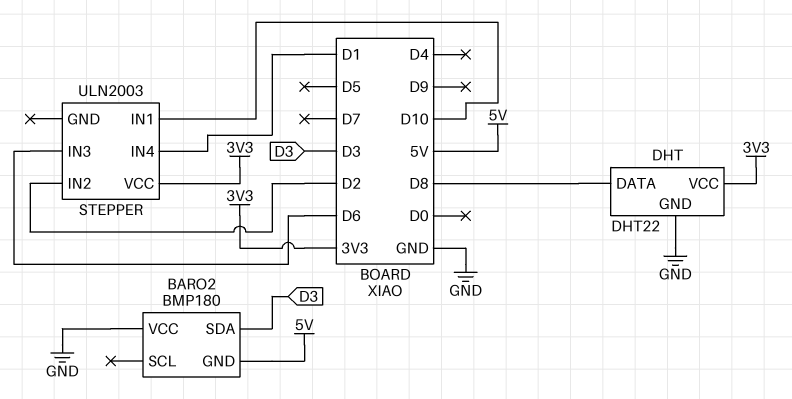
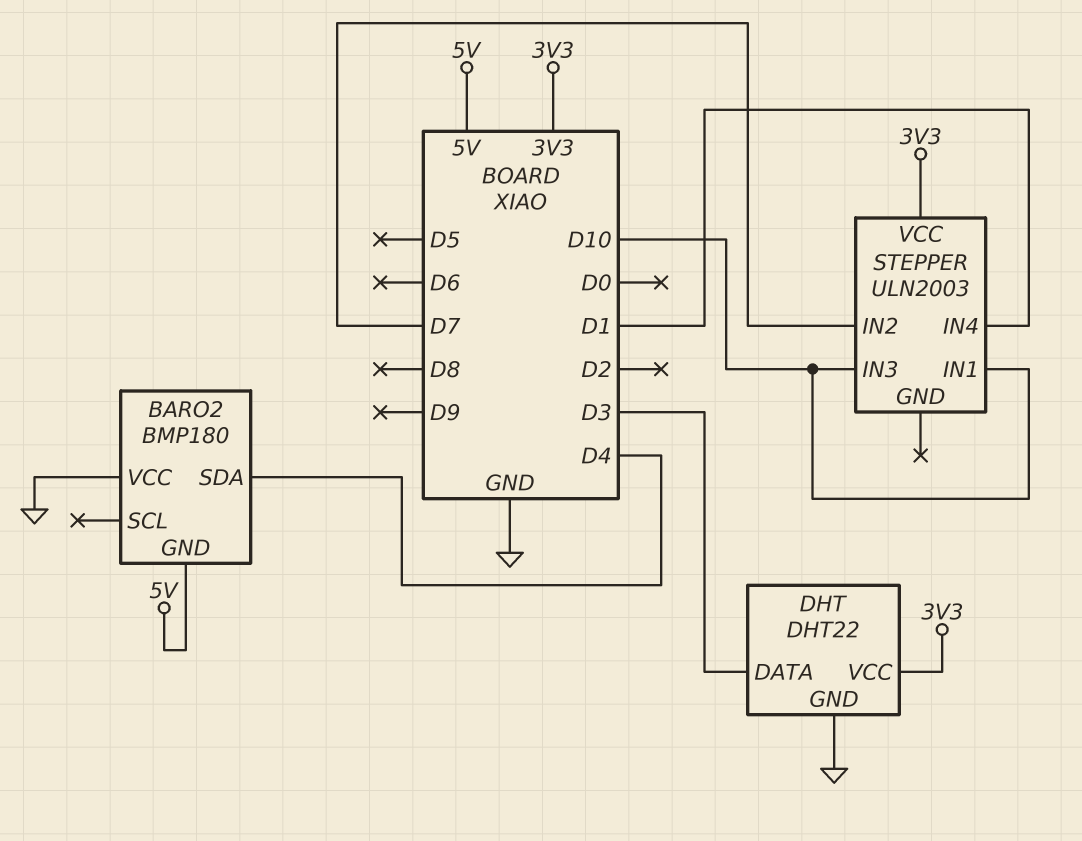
BARO2 pin SDA: D3 -> D4
DHT pin DATA: D8 -> D3
STEPPER pin IN2: D2 -> D7
STEPPER pin IN3: D6 -> D10

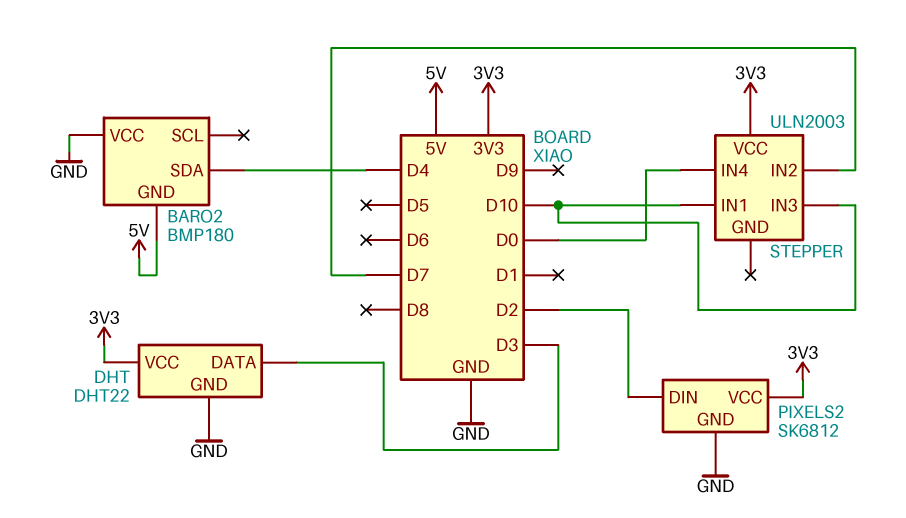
PIXELS2: none -> SK6812
PIXELS2 pin DIN: none -> D2
PIXELS2 pin GND: none -> GND
PIXELS2 pin VCC: none -> 3V3
STEPPER pin IN4: D1 -> D0

